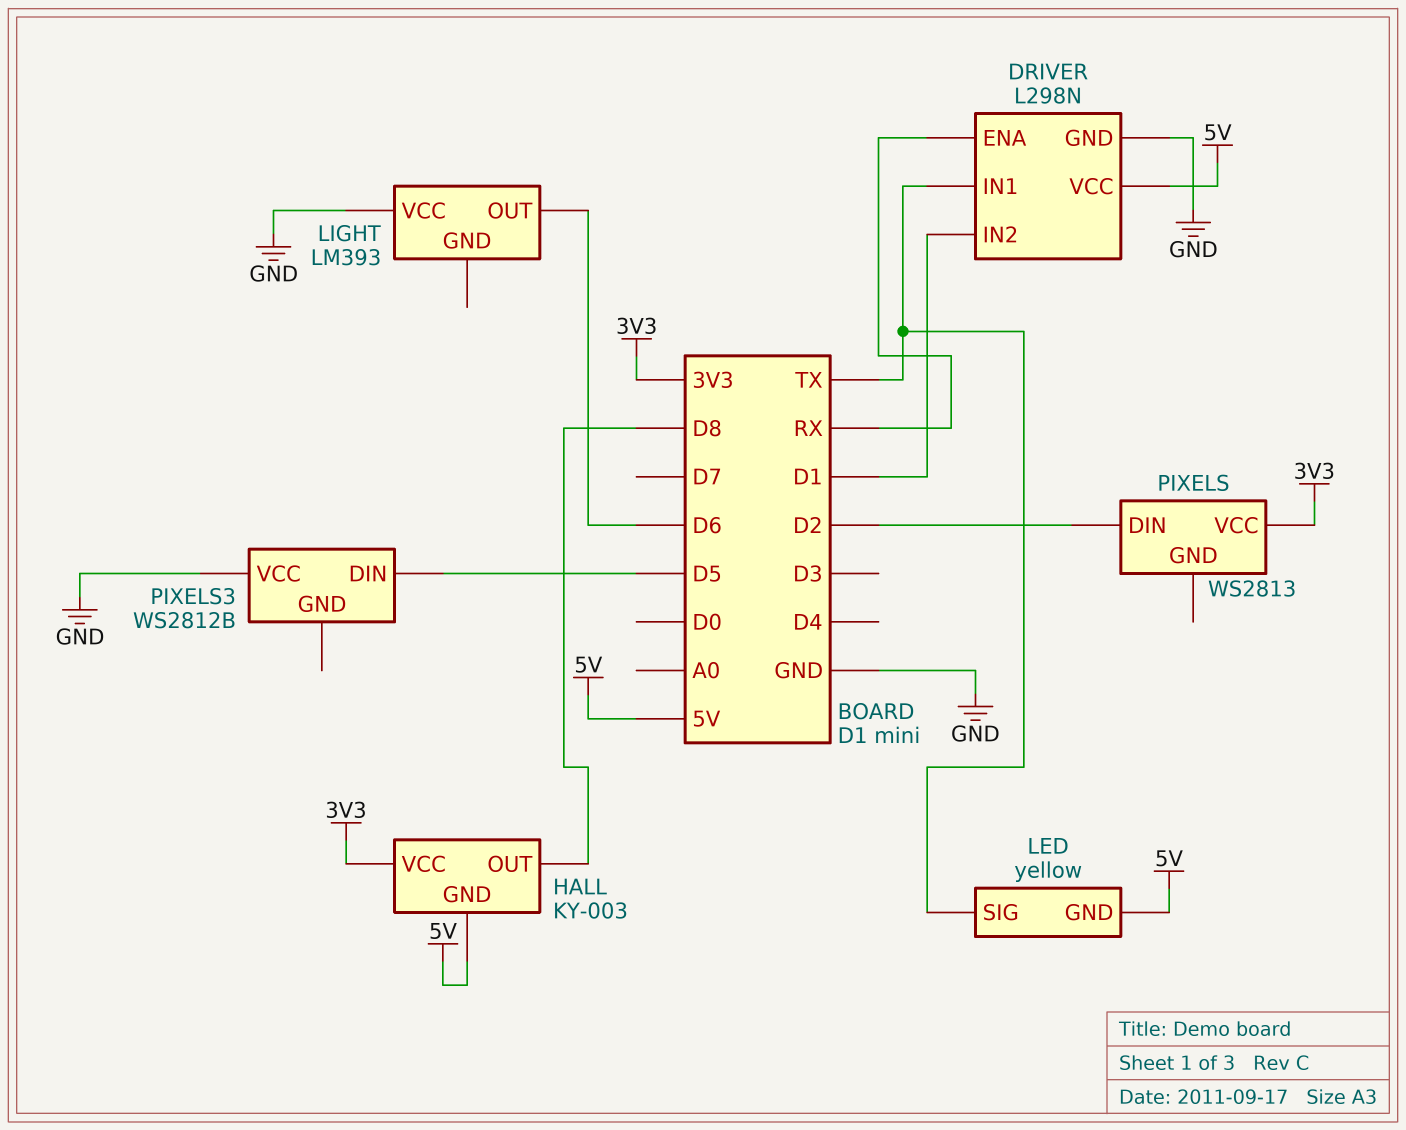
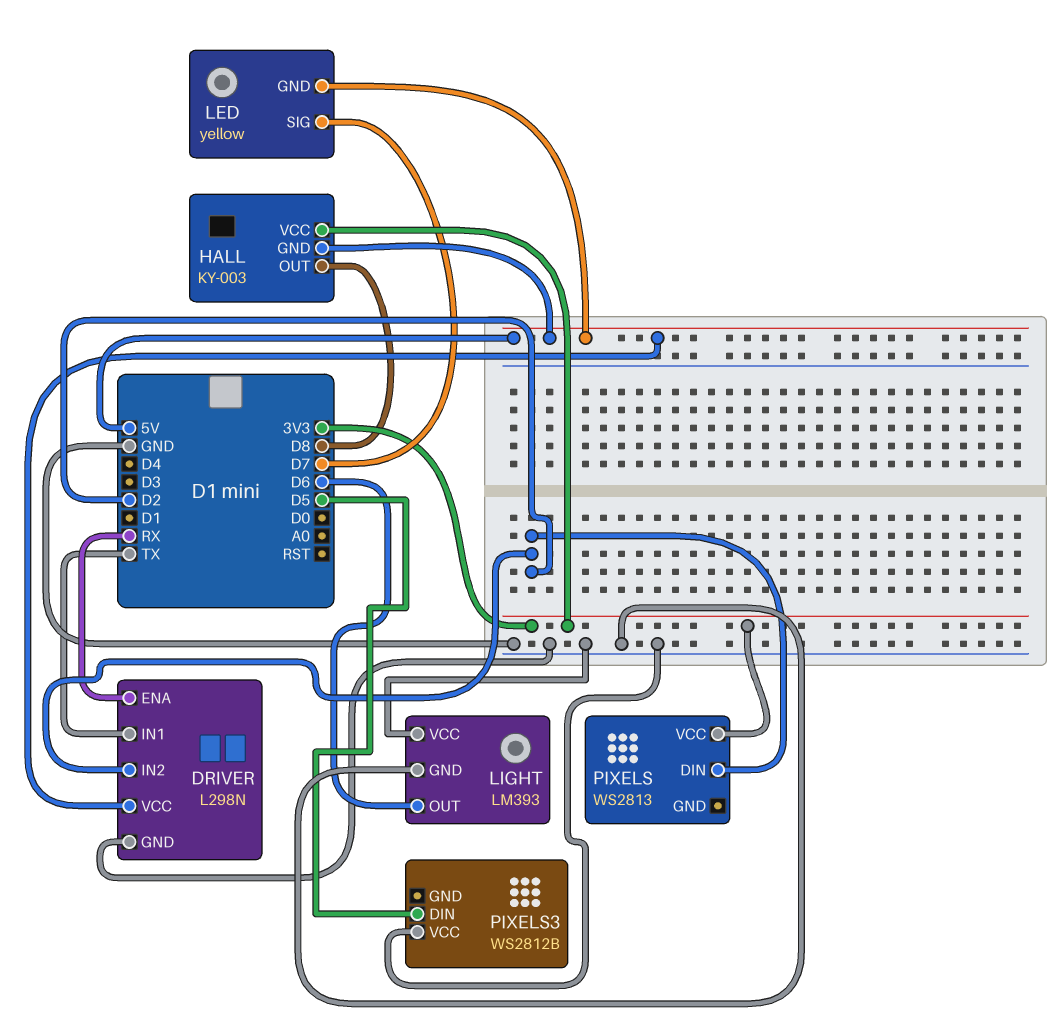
DRIVER pin IN2: D1 -> D2
LED pin SIG: TX -> D7
LIGHT pin GND: none -> GND

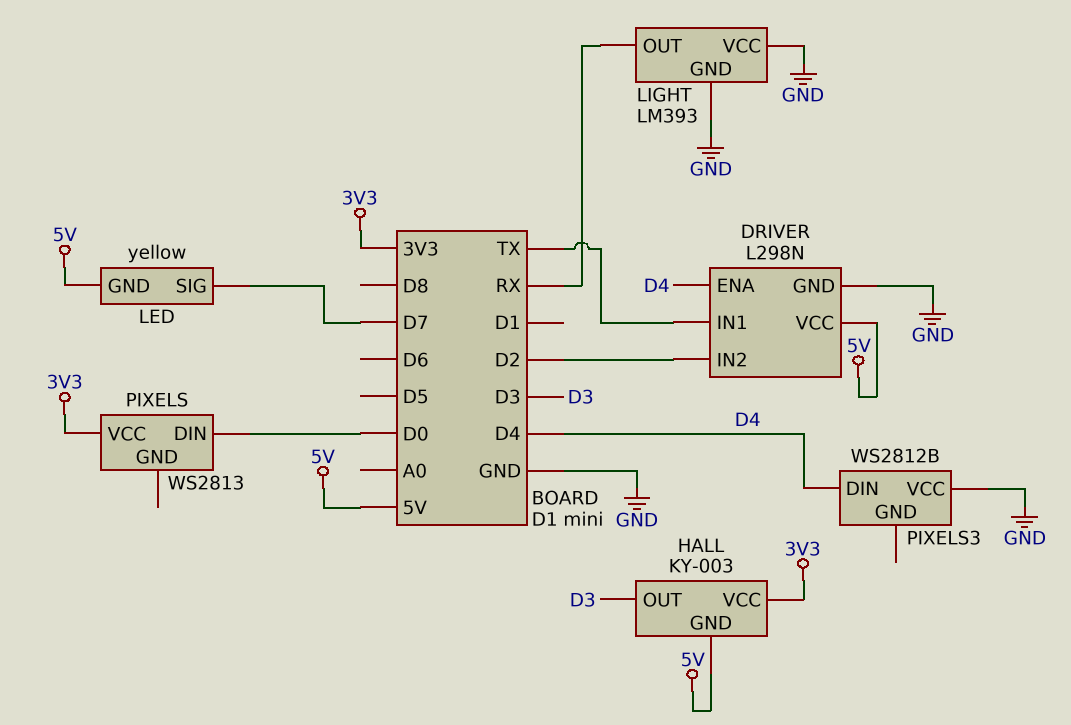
DRIVER pin ENA: RX -> D4
HALL pin OUT: D8 -> D3
LIGHT pin OUT: D6 -> RX
PIXELS pin DIN: D2 -> D0
PIXELS3 pin DIN: D5 -> D4

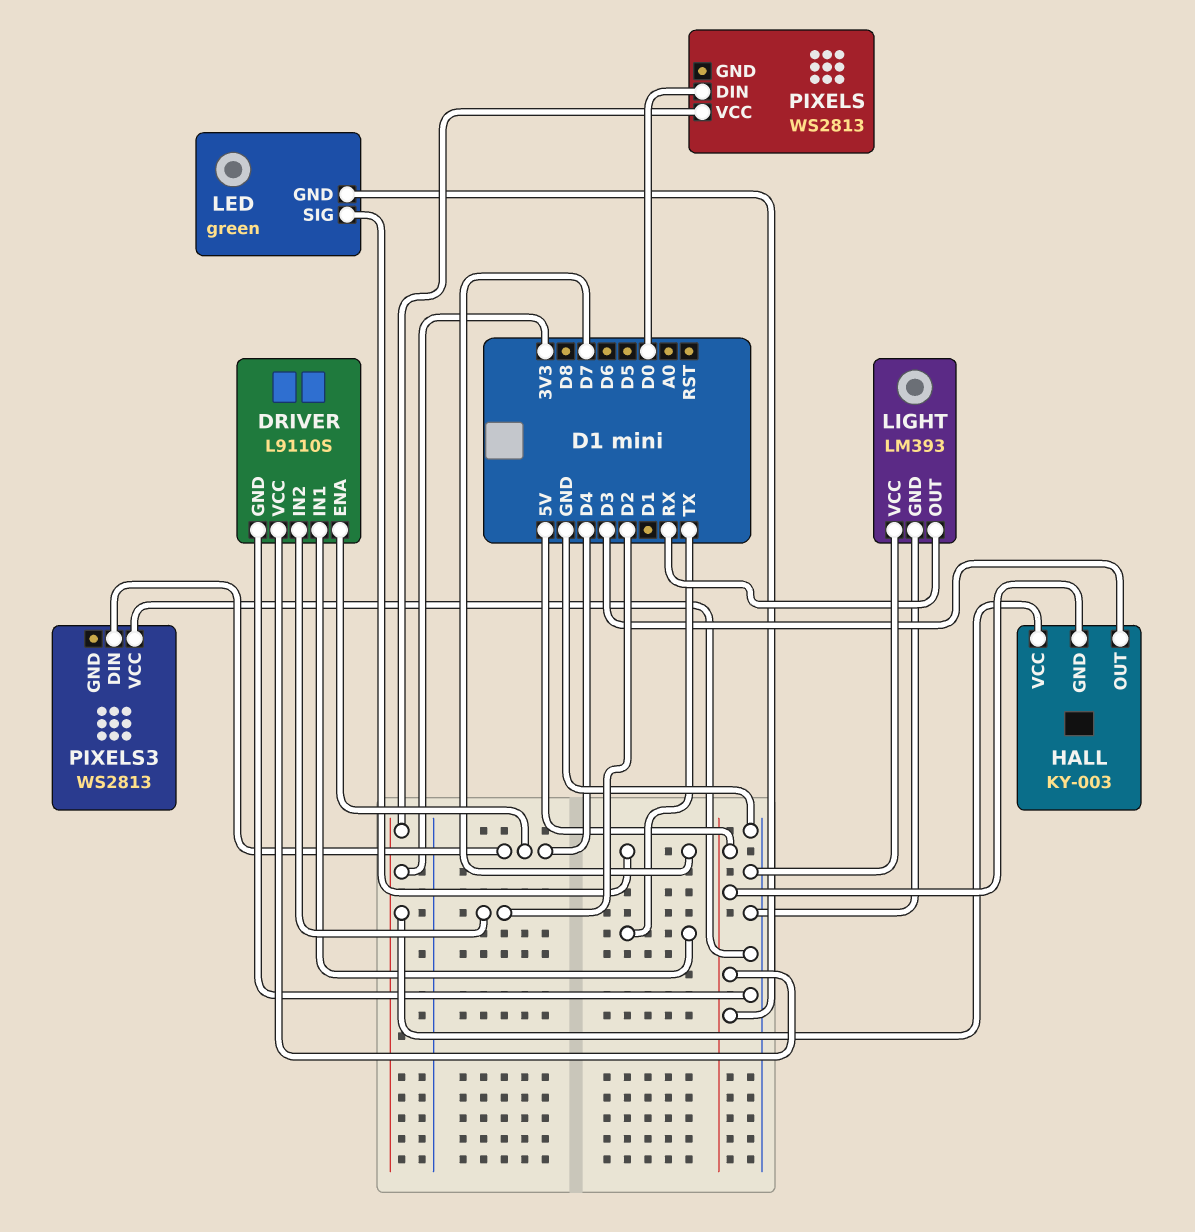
DRIVER: L298N -> L9110S
LED: yellow -> green
PIXELS3: WS2812B -> WS2813

